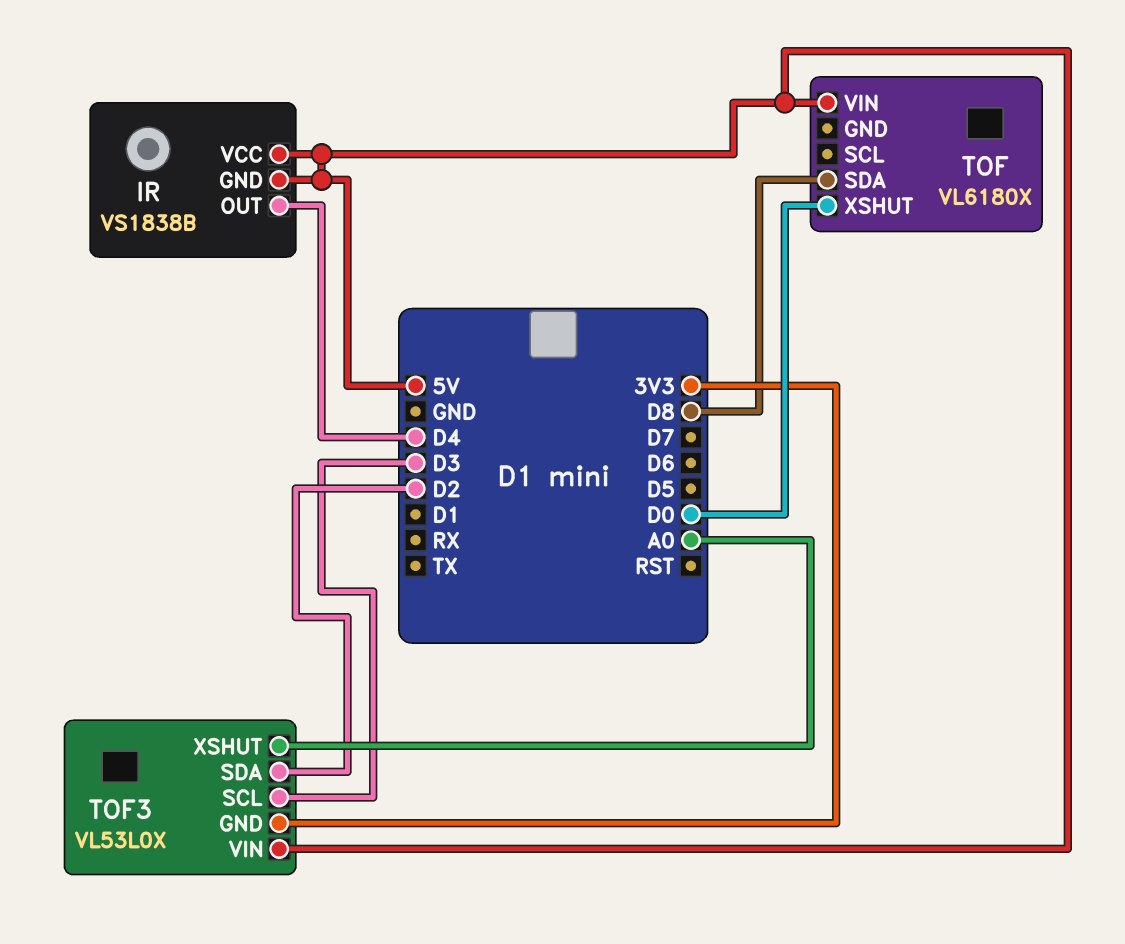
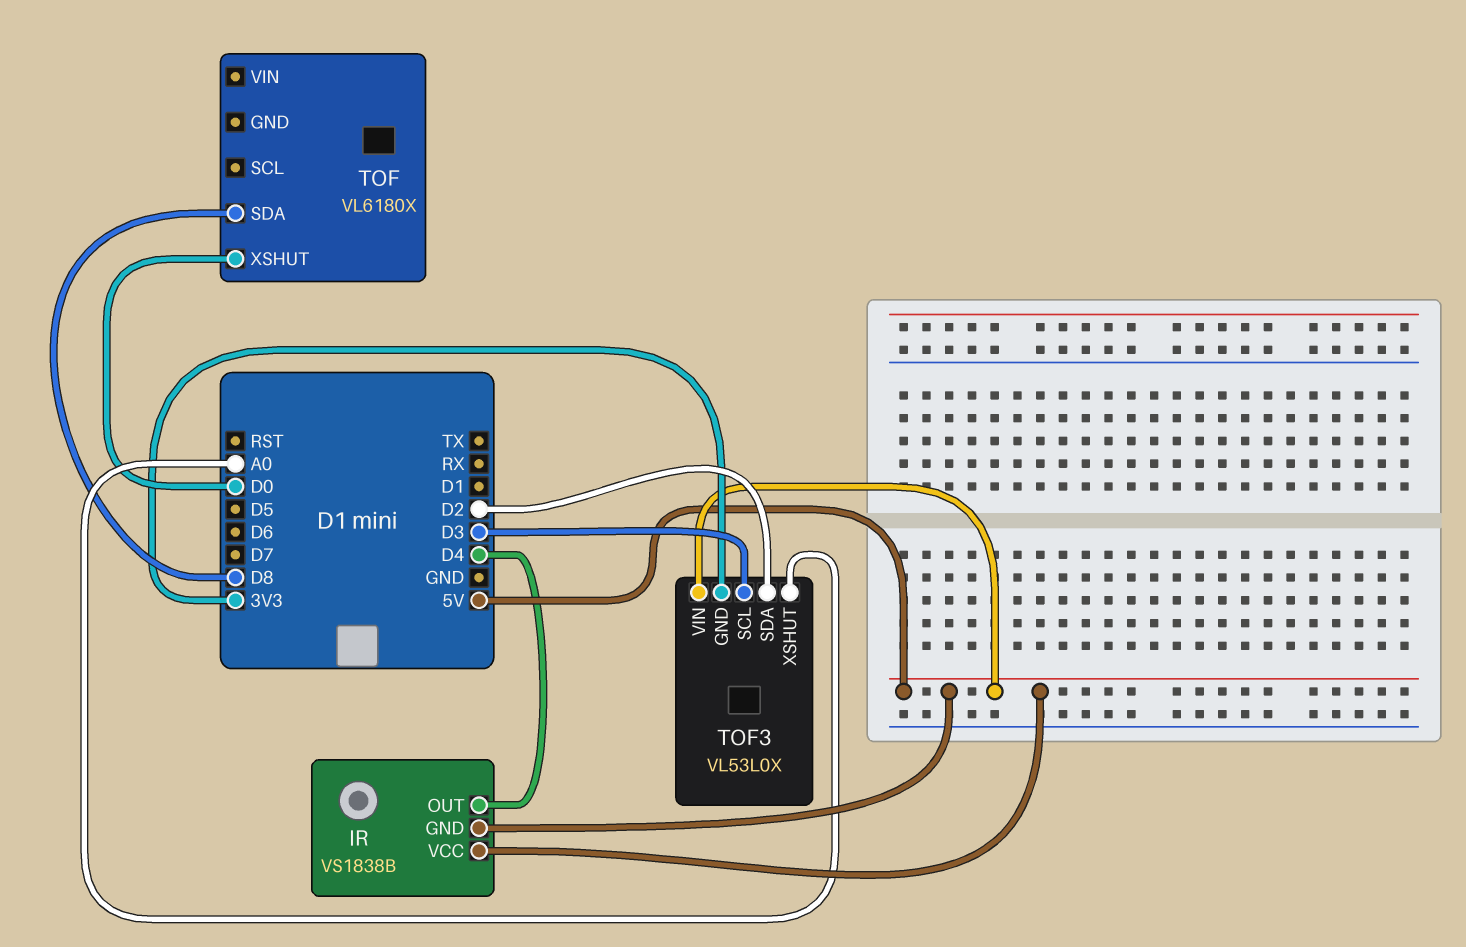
TOF pin VIN: 5V -> none

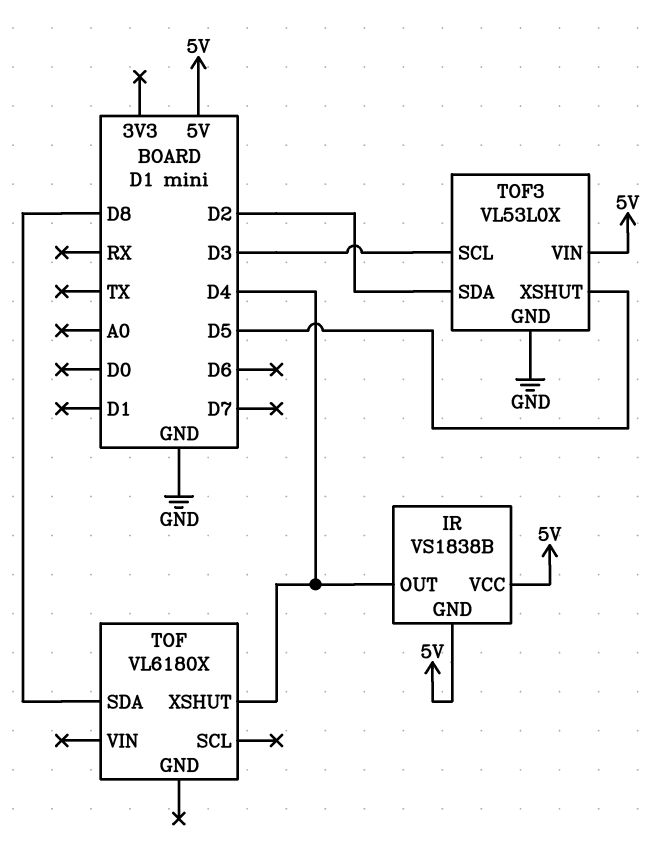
TOF pin XSHUT: D0 -> D4
TOF3 pin GND: 3V3 -> GND
TOF3 pin XSHUT: A0 -> D5

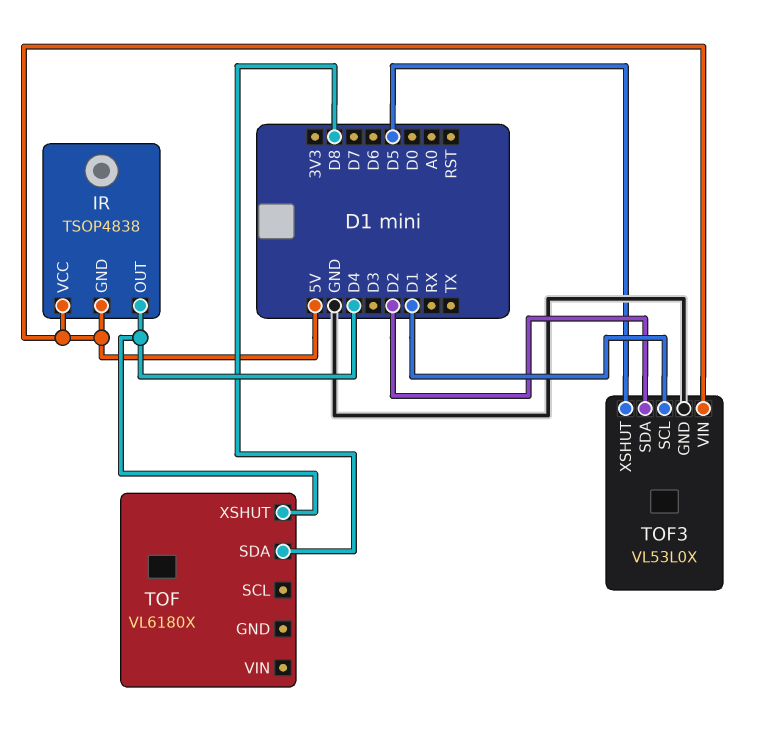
IR: VS1838B -> TSOP4838
TOF3 pin SCL: D3 -> D1

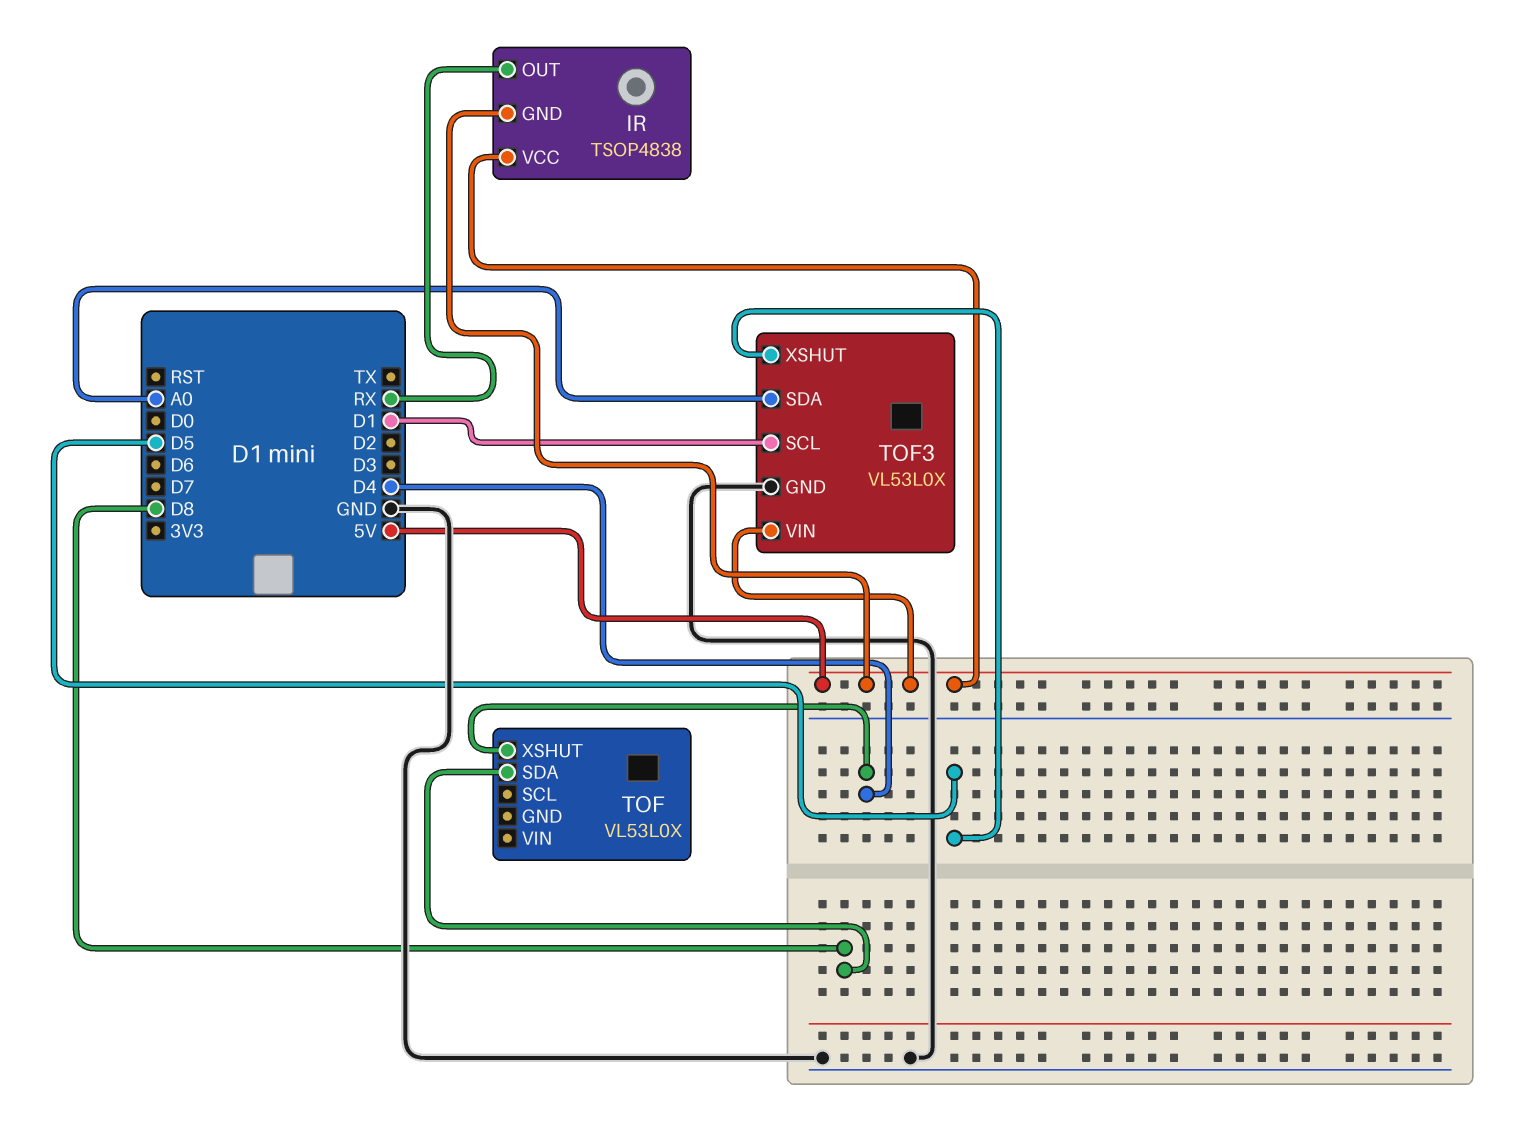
IR pin OUT: D4 -> RX
TOF: VL6180X -> VL53L0X
TOF3 pin SDA: D2 -> A0

